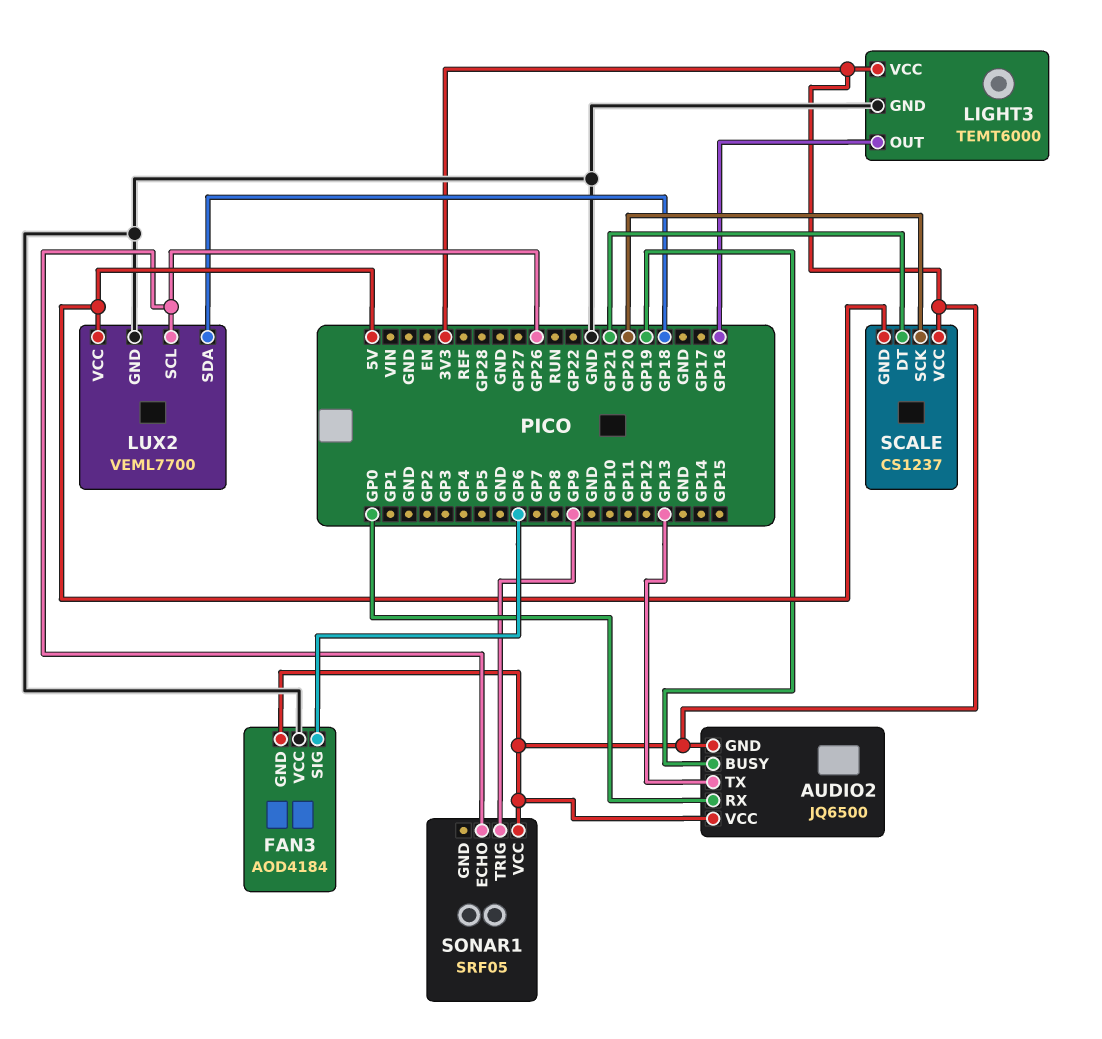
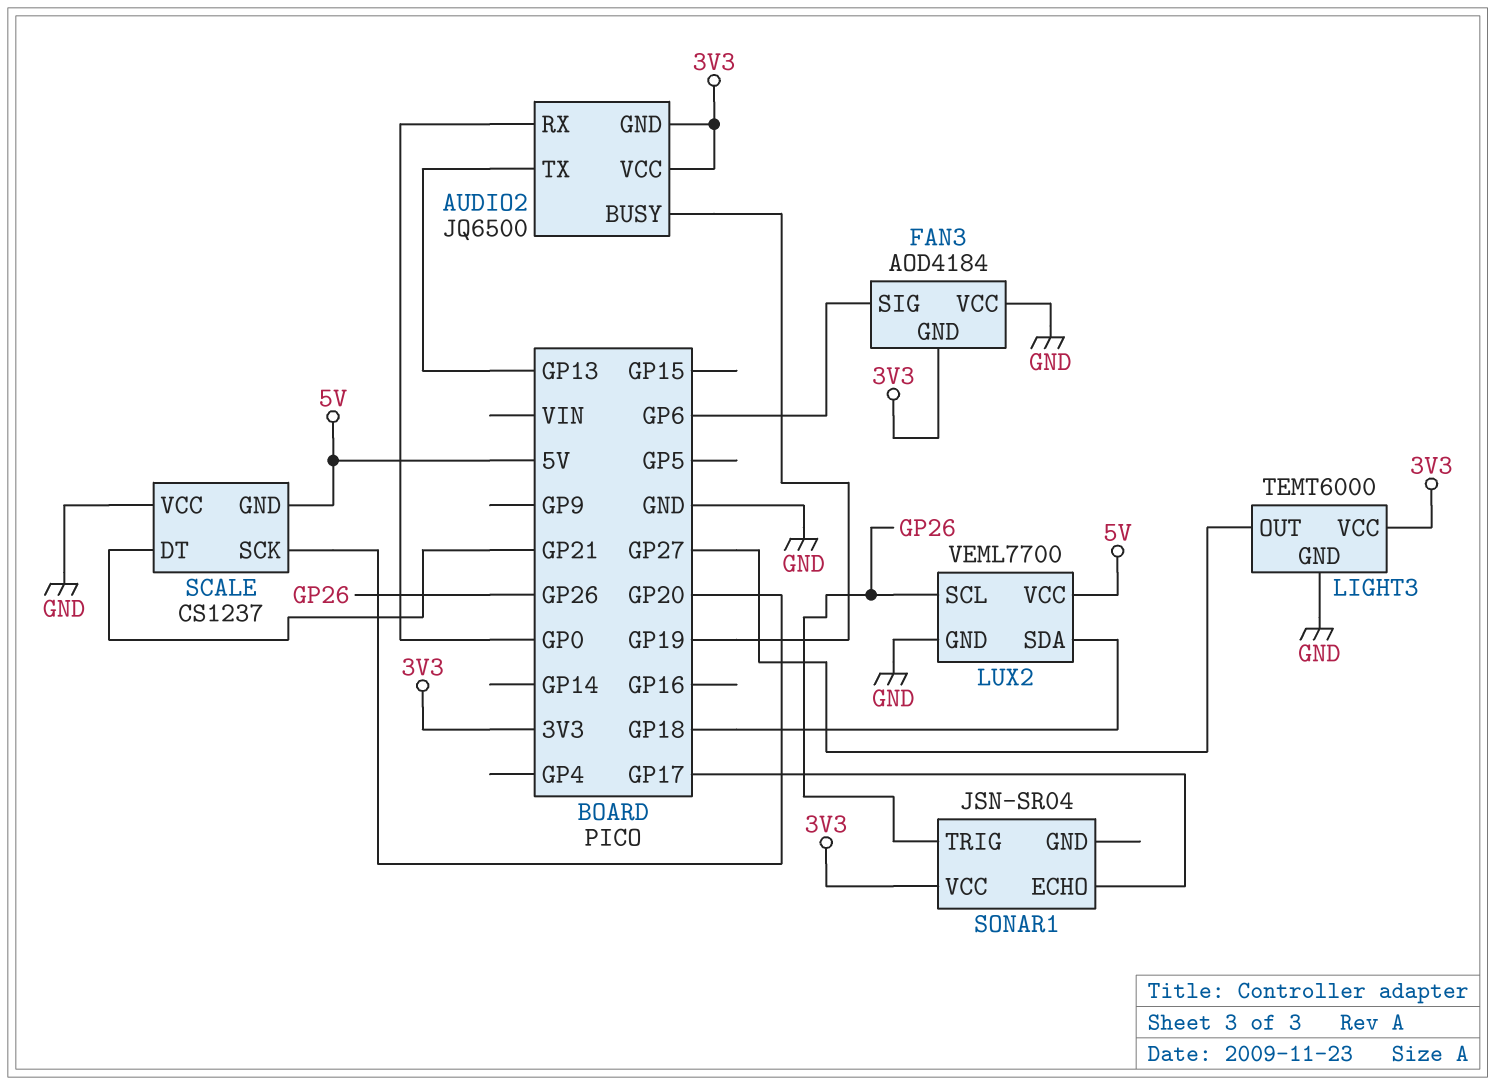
LIGHT3 pin OUT: GP16 -> GP27
SCALE pin VCC: 3V3 -> GND
SONAR1: SRF05 -> JSN-SR04
SONAR1 pin ECHO: GP26 -> GP17
SONAR1 pin TRIG: GP9 -> GP26

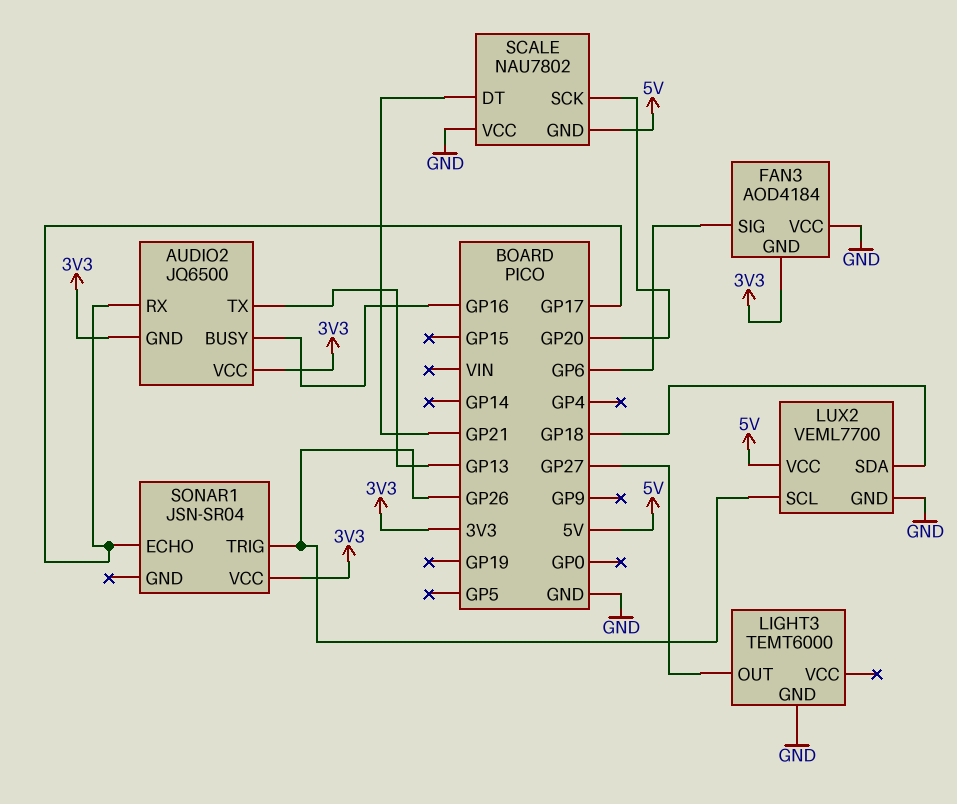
AUDIO2 pin BUSY: GP19 -> GP16
AUDIO2 pin RX: GP0 -> GP17
LIGHT3 pin VCC: 3V3 -> none
SCALE: CS1237 -> NAU7802

